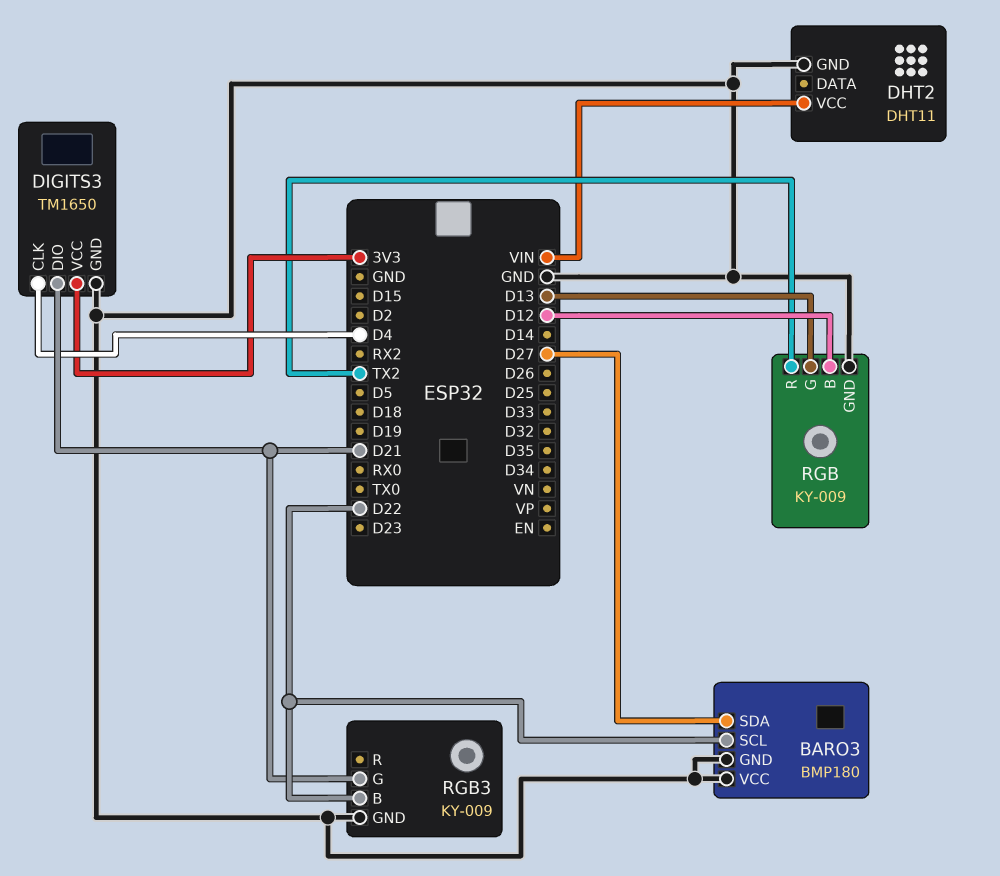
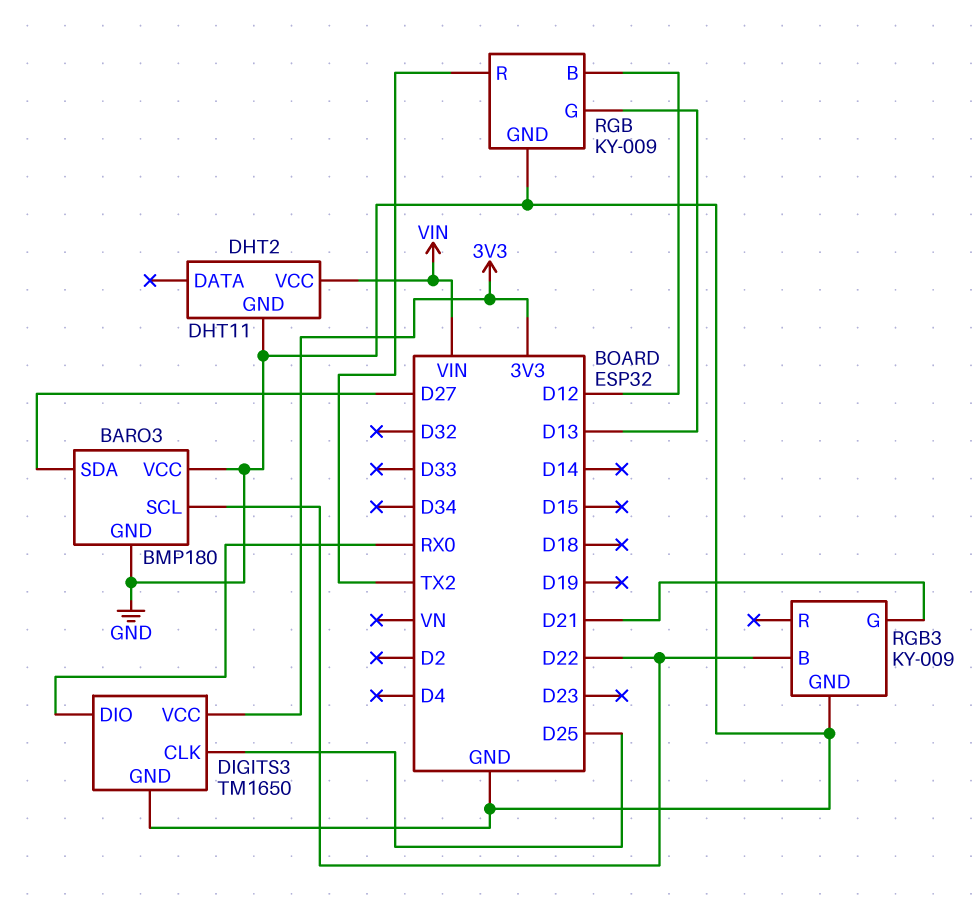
DIGITS3 pin CLK: D4 -> D25
DIGITS3 pin DIO: D21 -> RX0

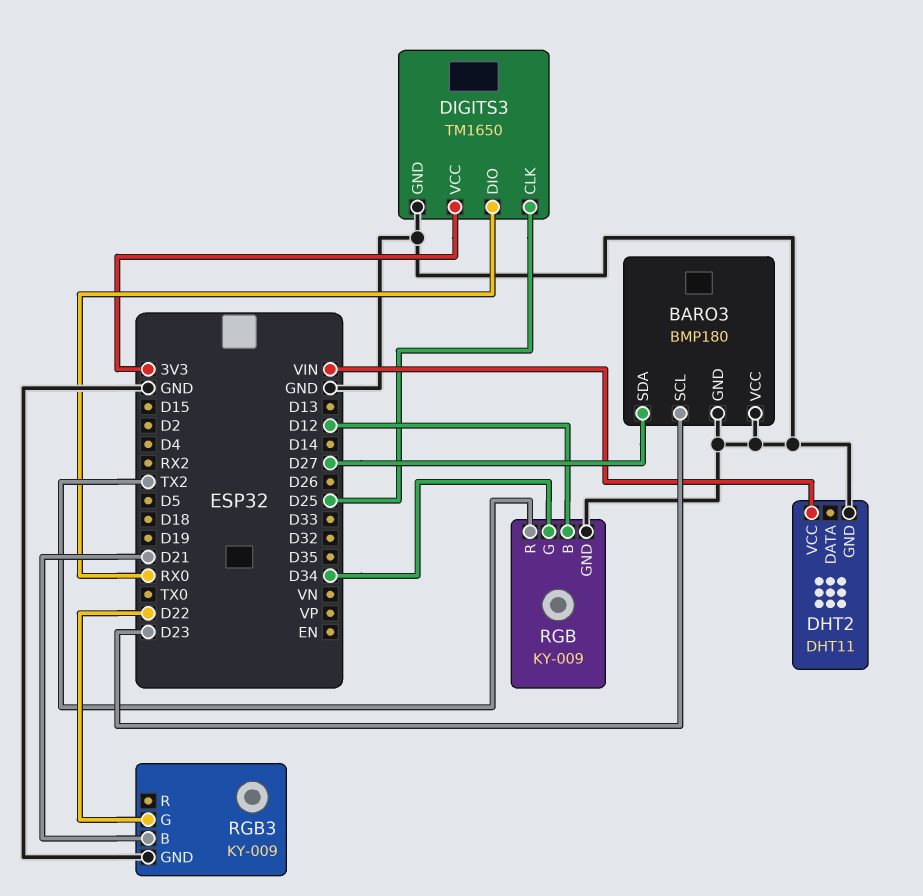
BARO3 pin SCL: D22 -> D23
RGB pin G: D13 -> D34
RGB3 pin B: D22 -> D21
RGB3 pin G: D21 -> D22

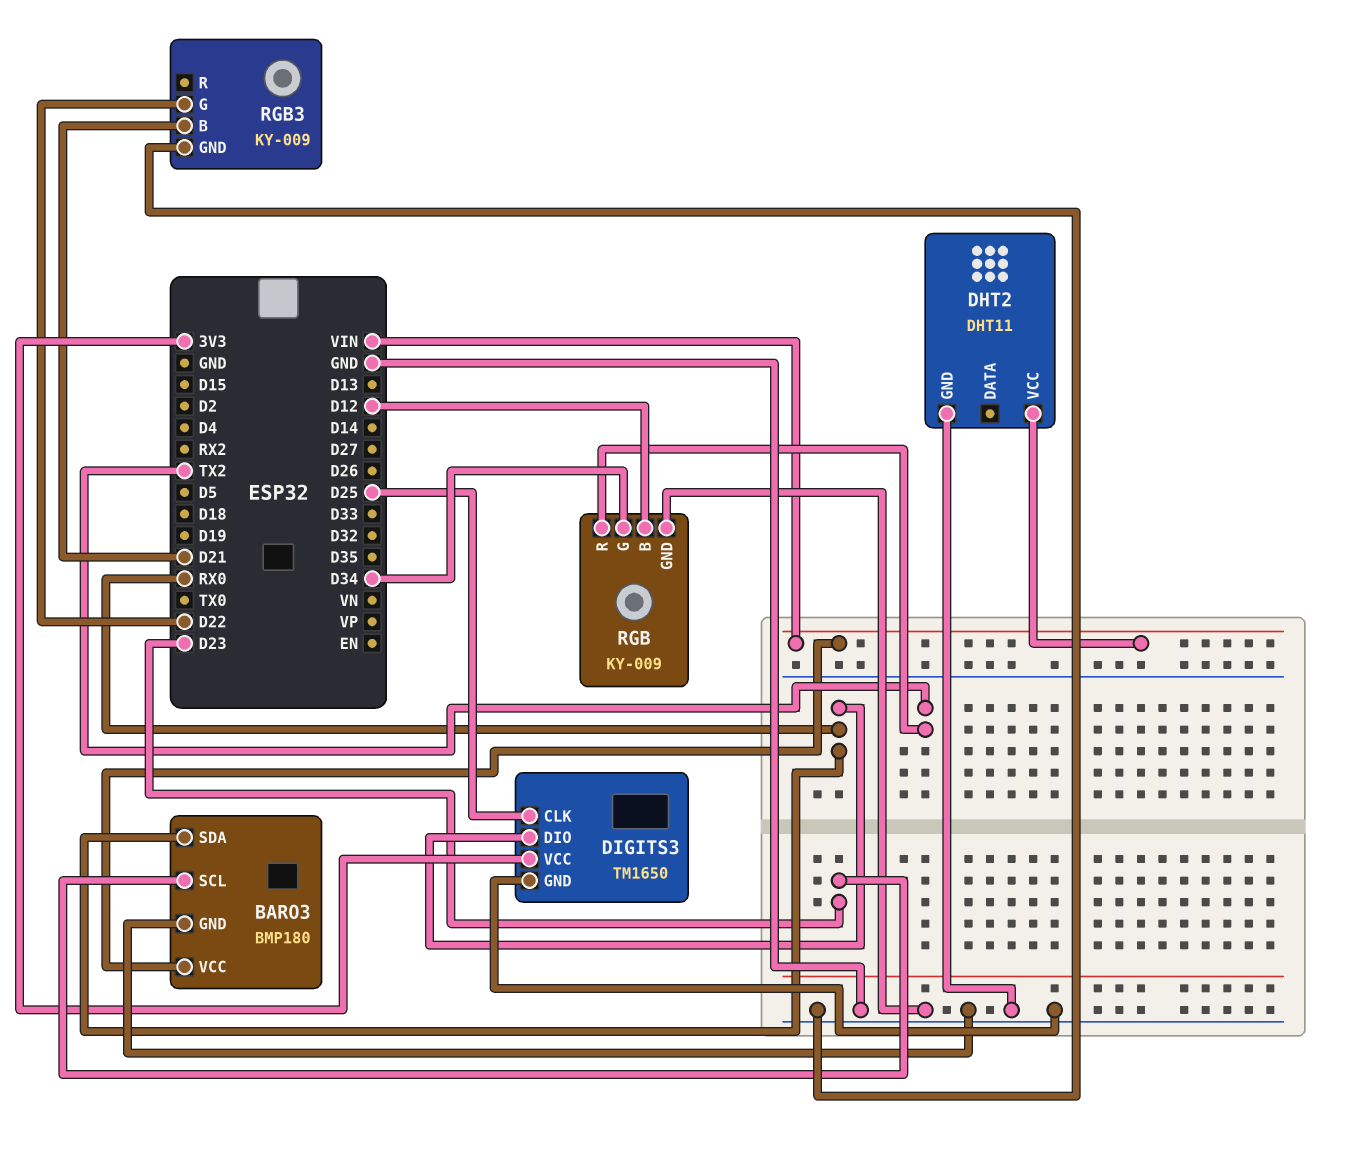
BARO3 pin SDA: D27 -> RX0
BARO3 pin VCC: GND -> VIN

